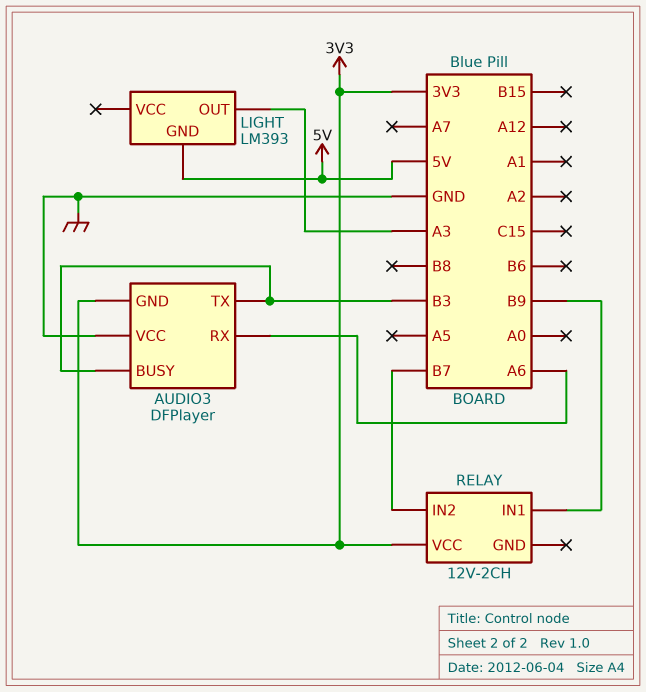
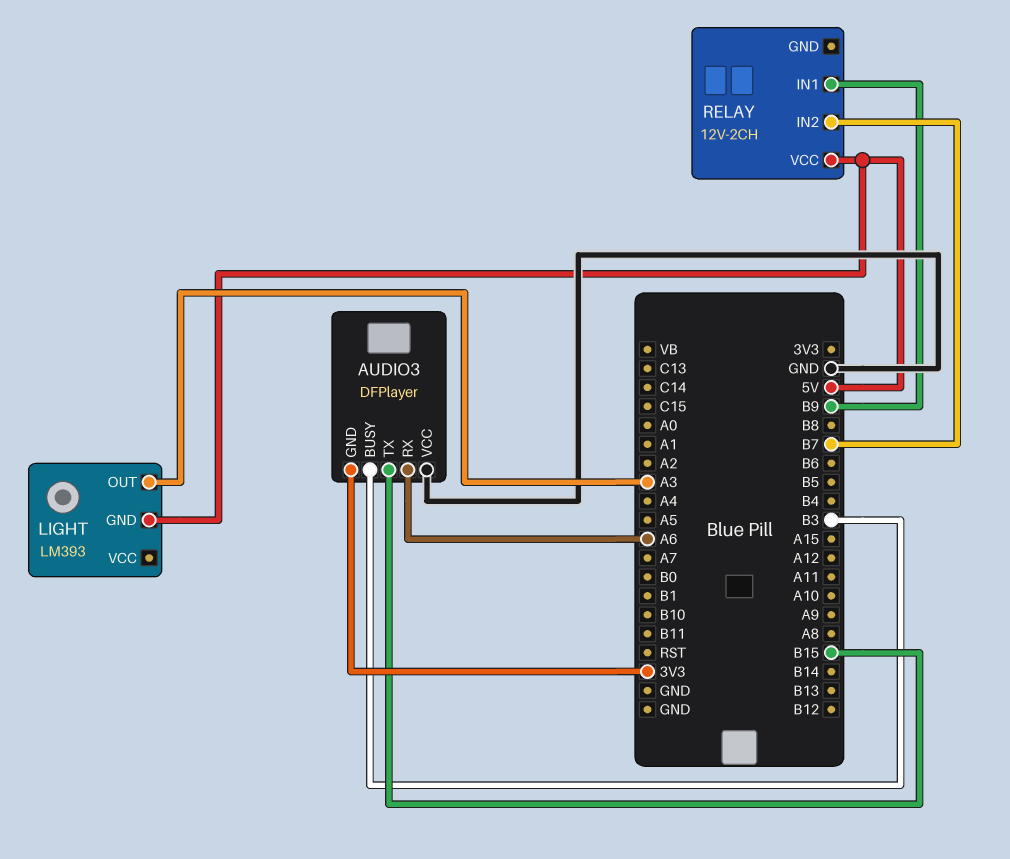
AUDIO3 pin TX: B3 -> B15
RELAY pin VCC: 3V3 -> 5V

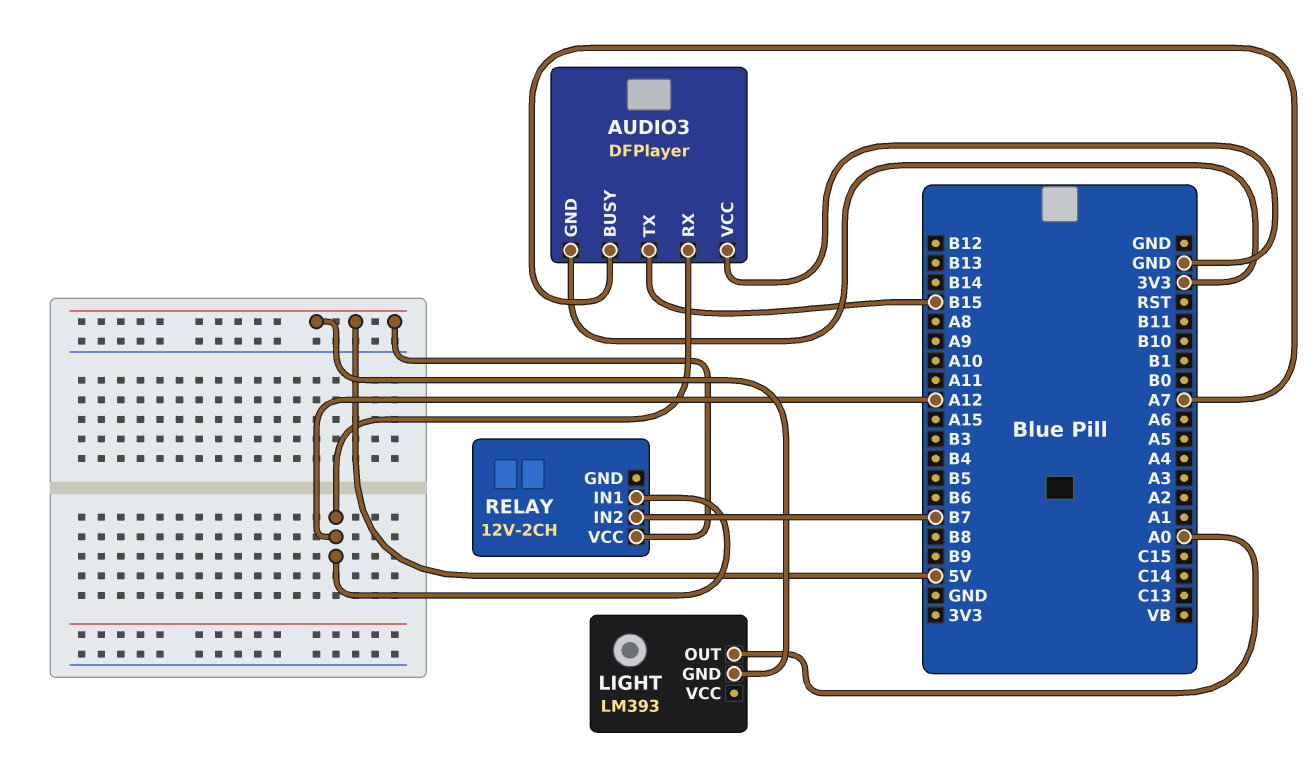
AUDIO3 pin BUSY: B3 -> A7
AUDIO3 pin RX: A6 -> A12
LIGHT pin OUT: A3 -> A0
RELAY pin IN1: B9 -> A12

